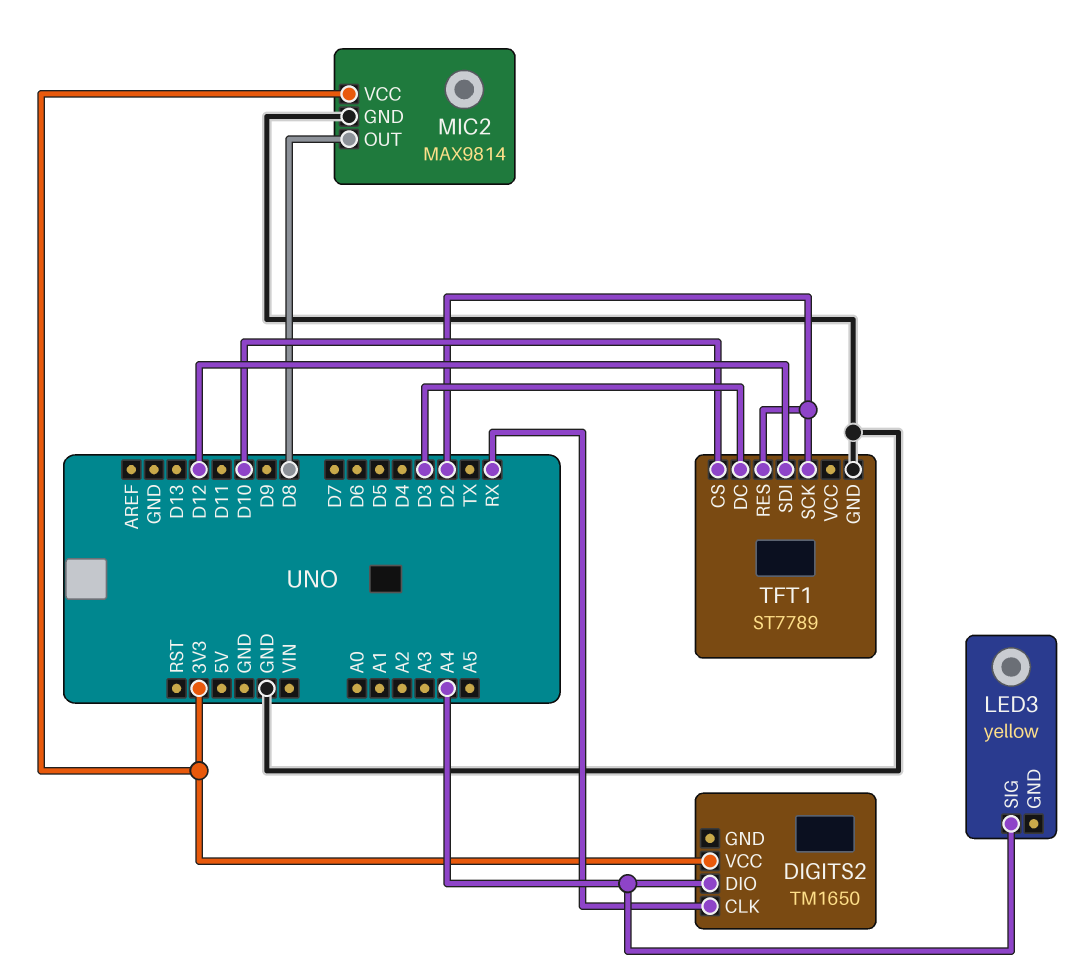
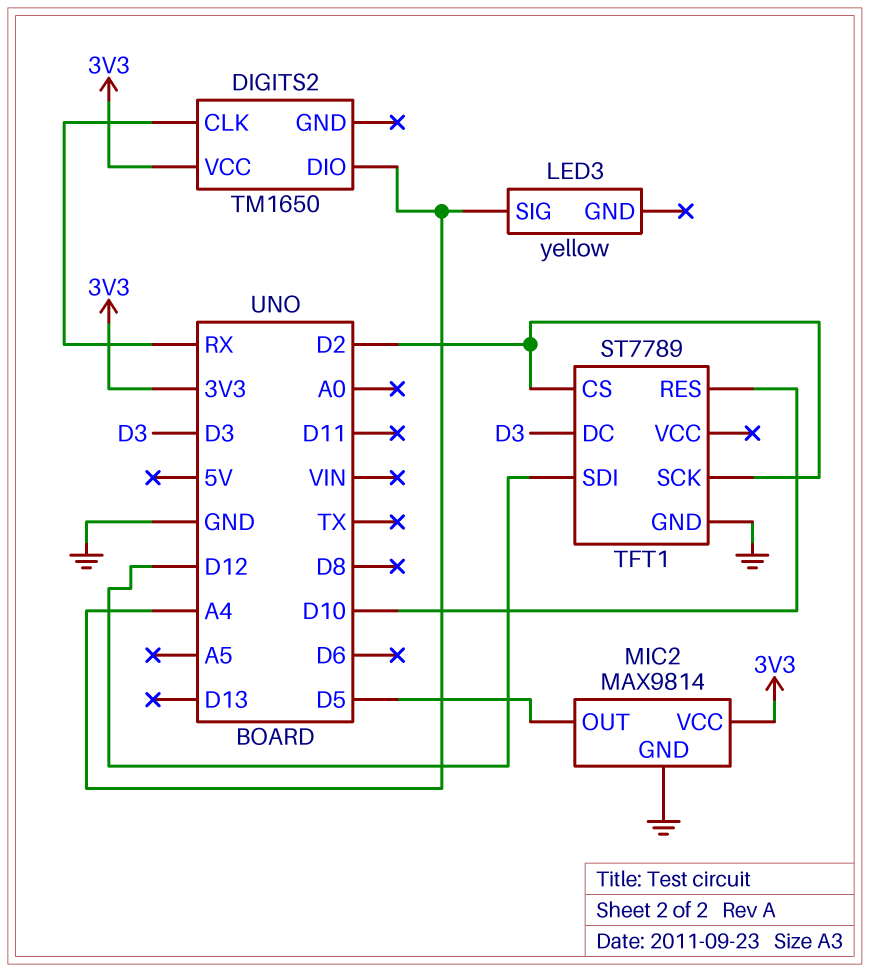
MIC2 pin OUT: D8 -> D5
TFT1 pin CS: D10 -> D2
TFT1 pin RES: D2 -> D10

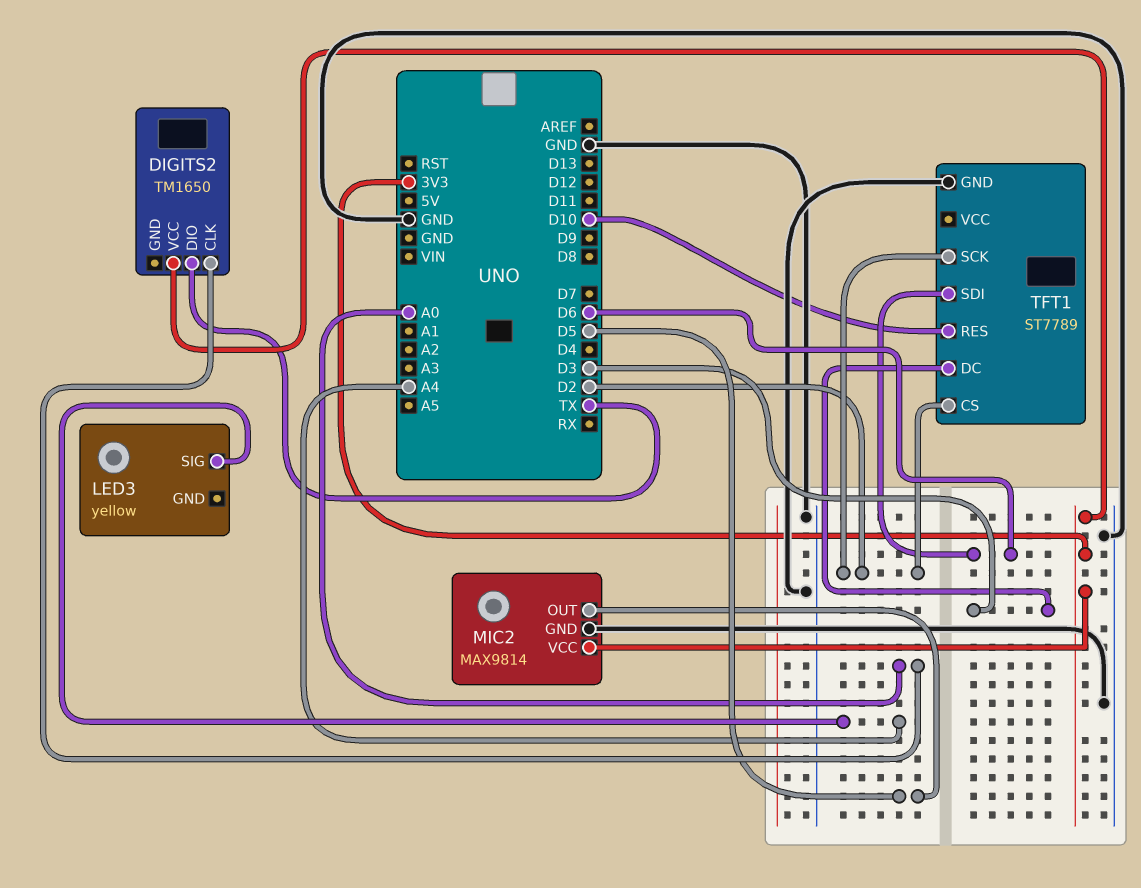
DIGITS2 pin CLK: RX -> A0
DIGITS2 pin DIO: A4 -> TX
TFT1 pin SDI: D12 -> D6

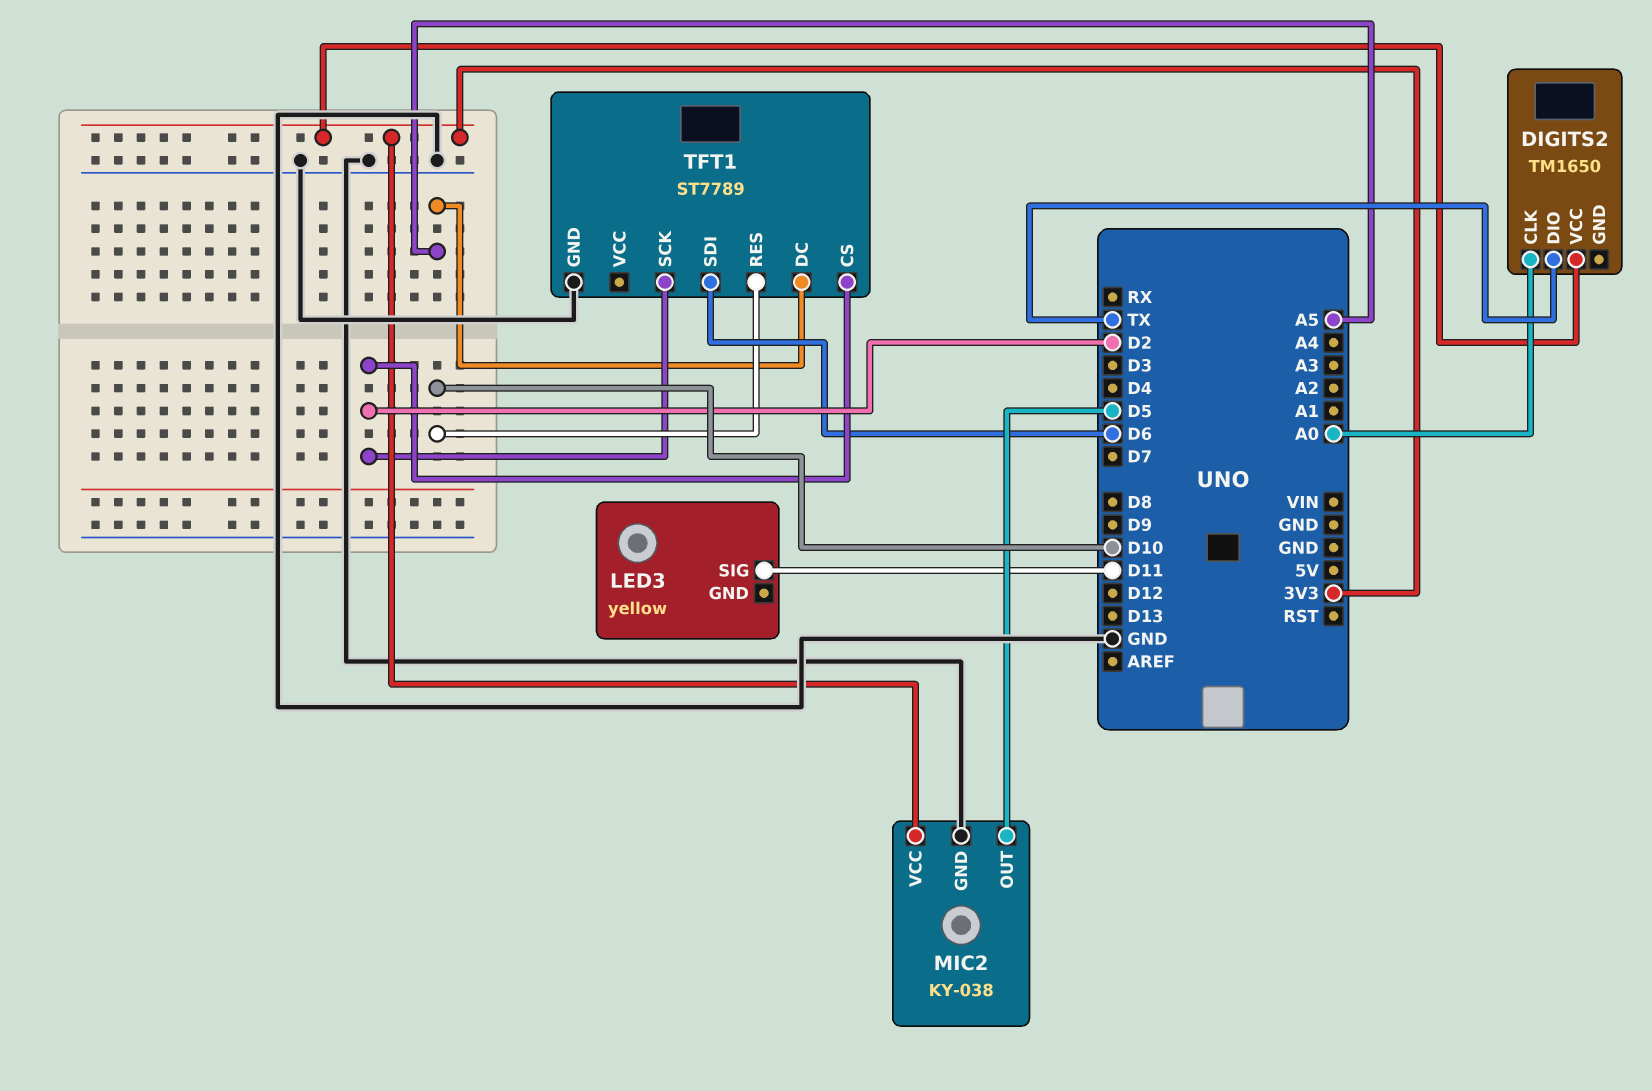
LED3 pin SIG: A4 -> D11
MIC2: MAX9814 -> KY-038
TFT1 pin DC: D3 -> A5

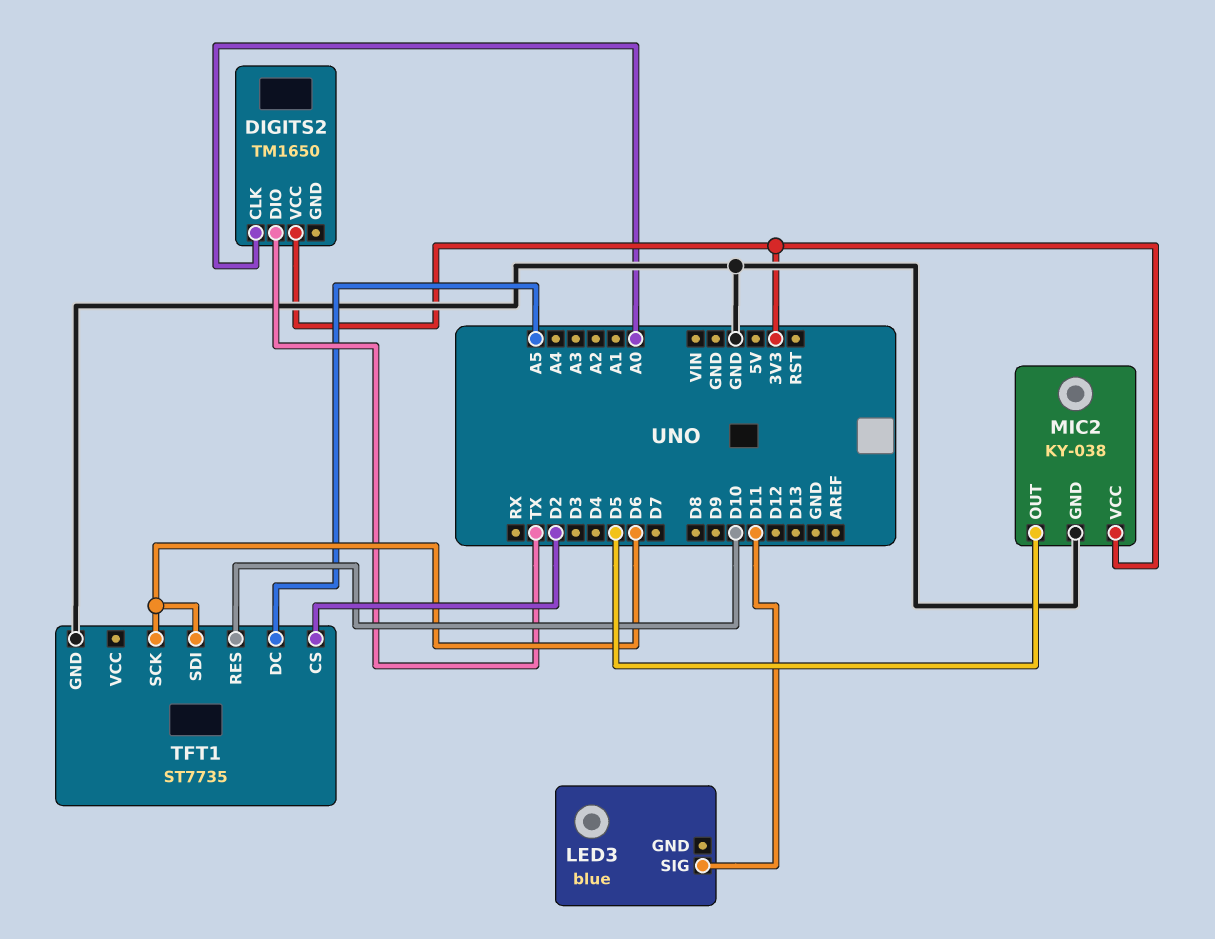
LED3: yellow -> blue
TFT1: ST7789 -> ST7735
TFT1 pin SCK: D2 -> D6

